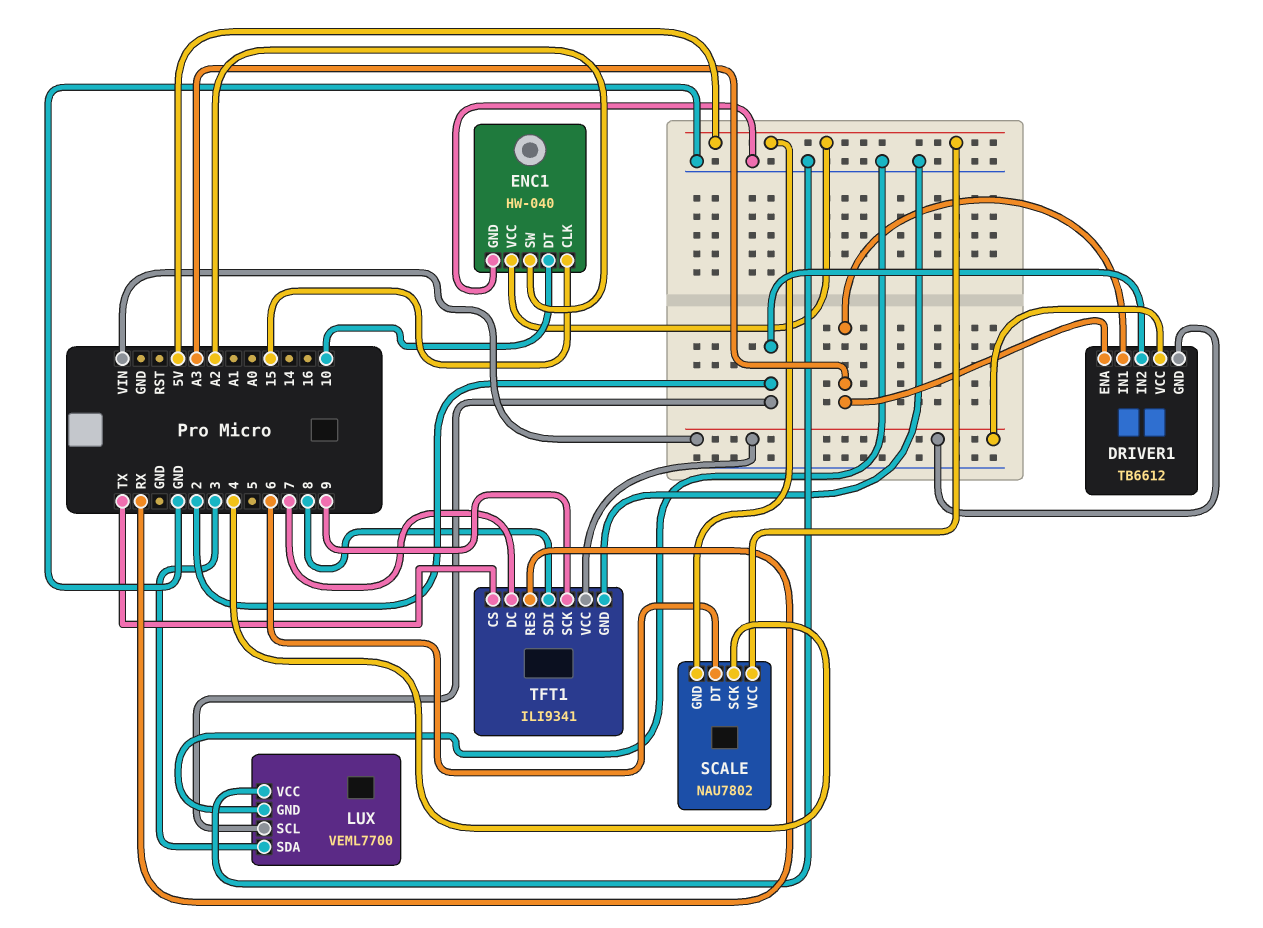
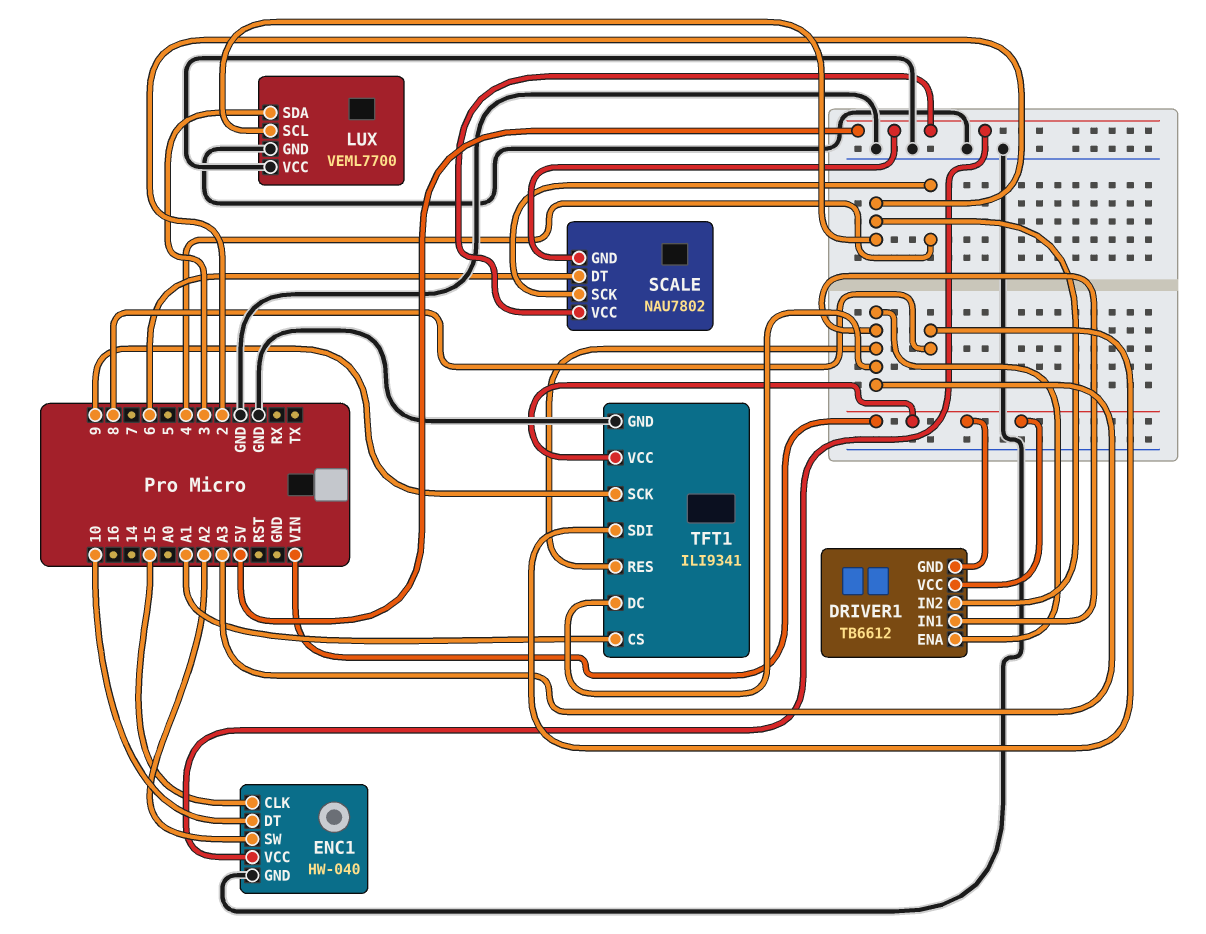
TFT1 pin CS: TX -> A1
TFT1 pin DC: 7 -> A3
TFT1 pin RES: RX -> A3

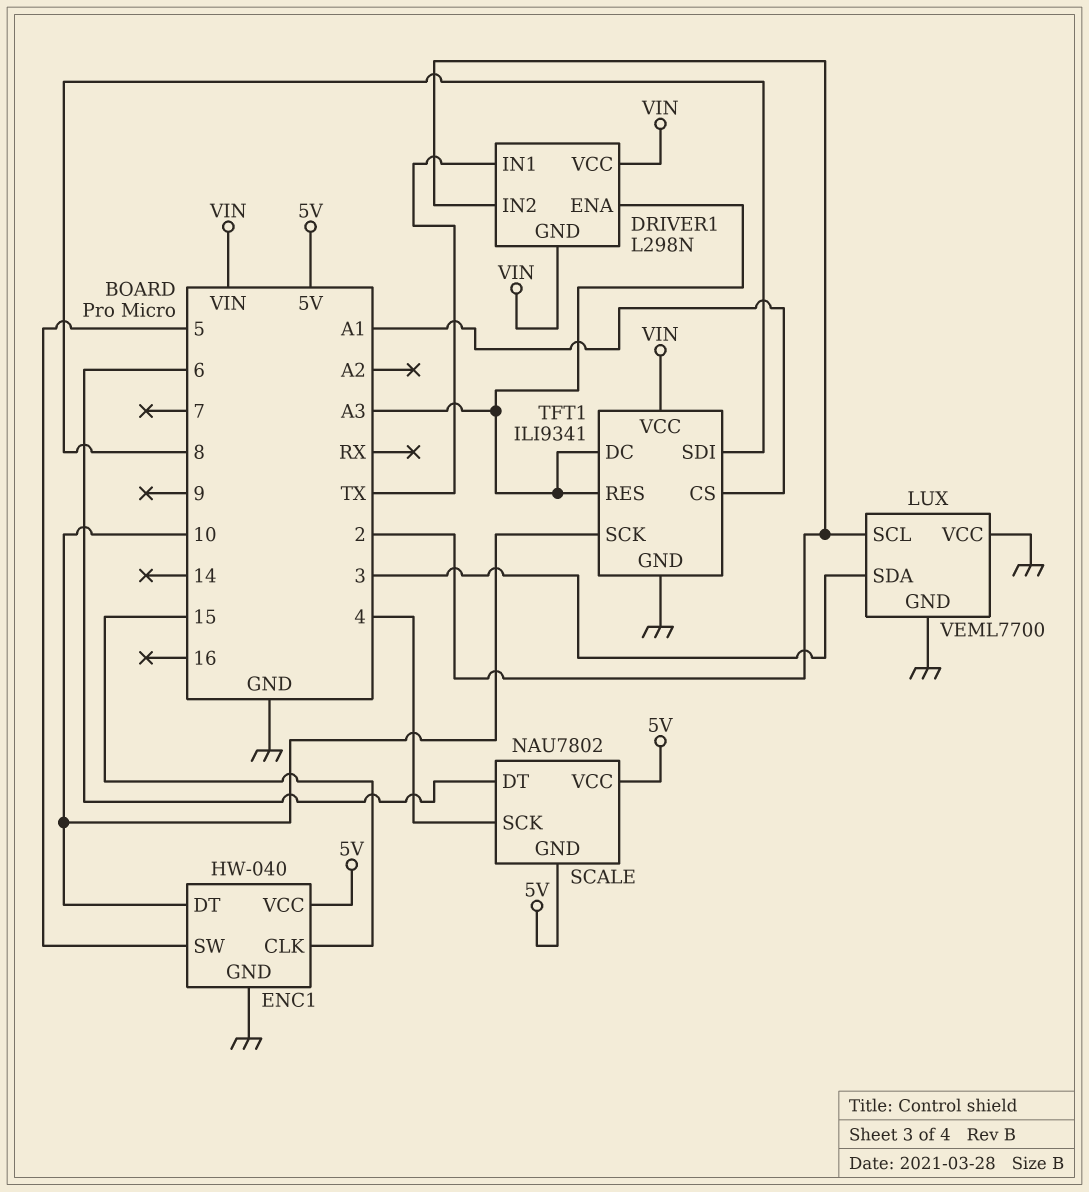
DRIVER1: TB6612 -> L298N
DRIVER1 pin IN1: A3 -> TX
ENC1 pin SW: A2 -> 5
TFT1 pin SCK: 9 -> 10

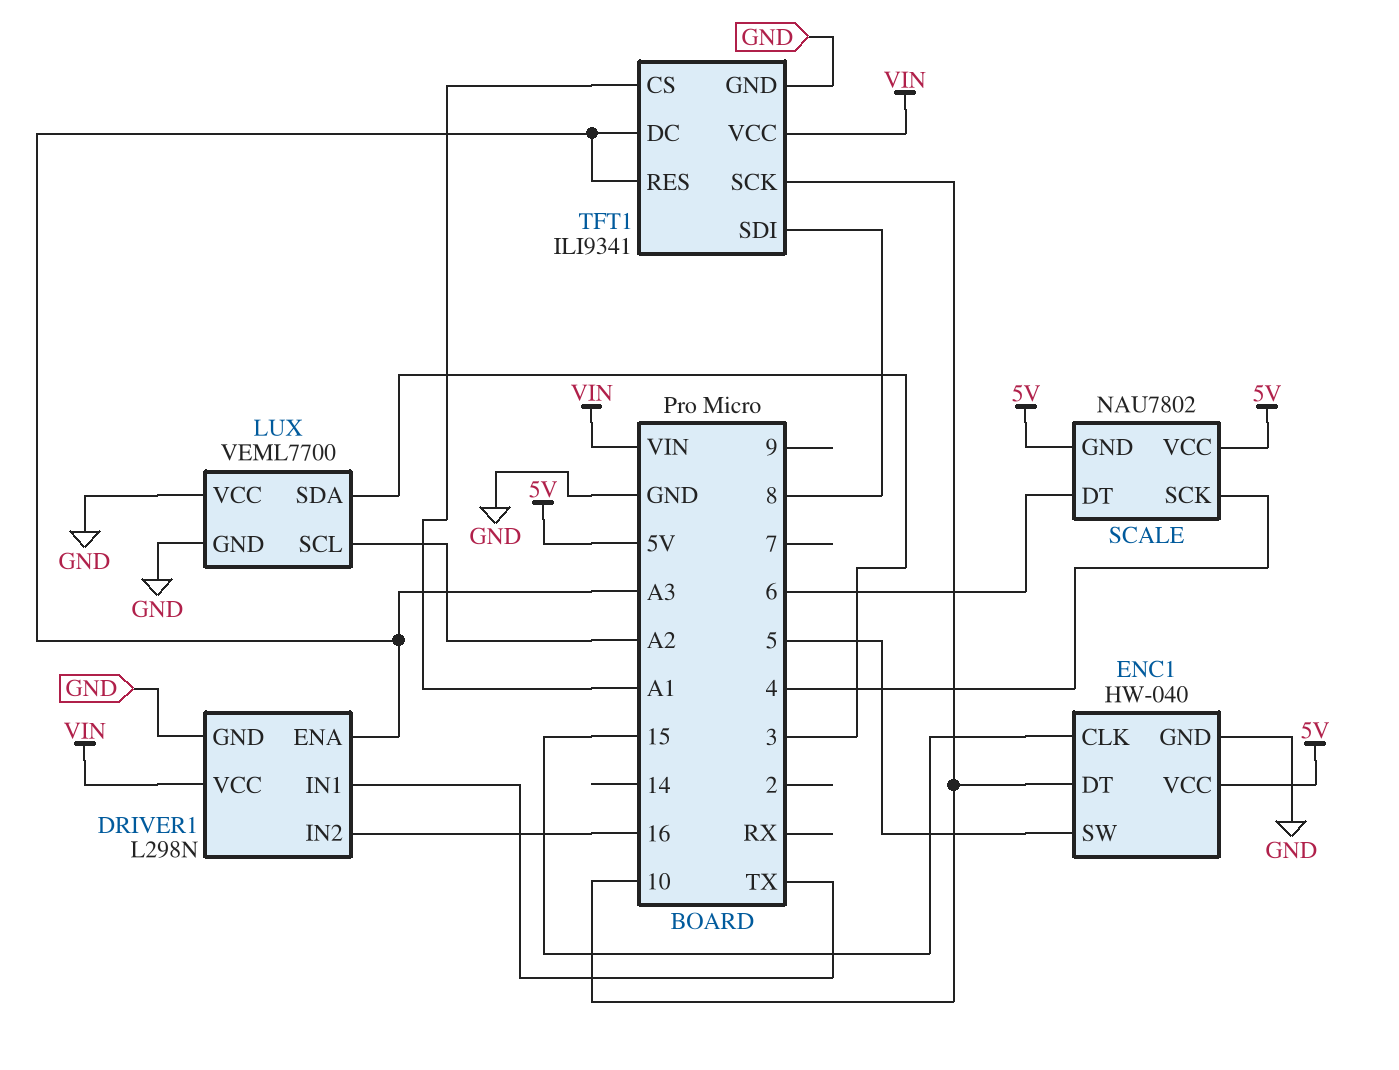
DRIVER1 pin GND: VIN -> GND
DRIVER1 pin IN2: 2 -> 16
LUX pin SCL: 2 -> A2

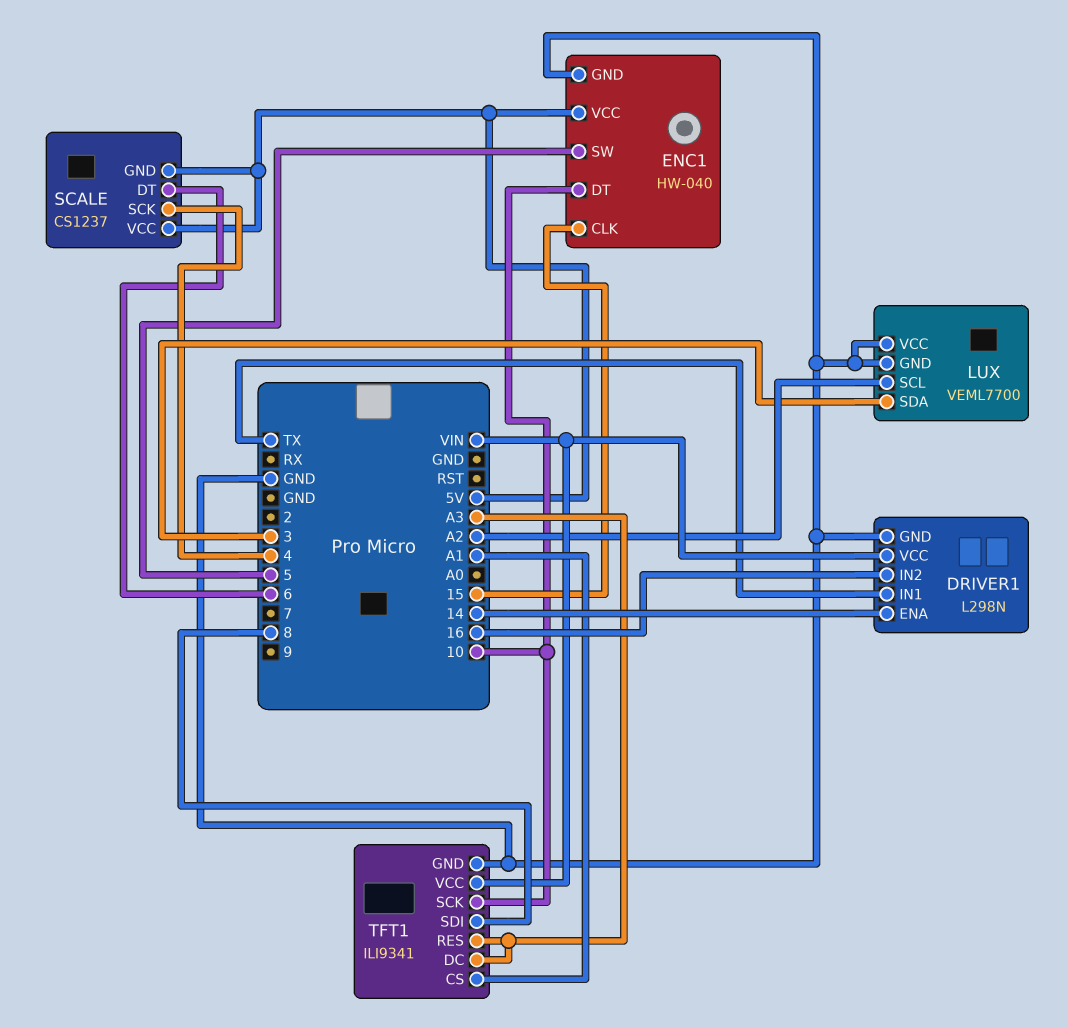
DRIVER1 pin ENA: A3 -> 14
SCALE: NAU7802 -> CS1237

